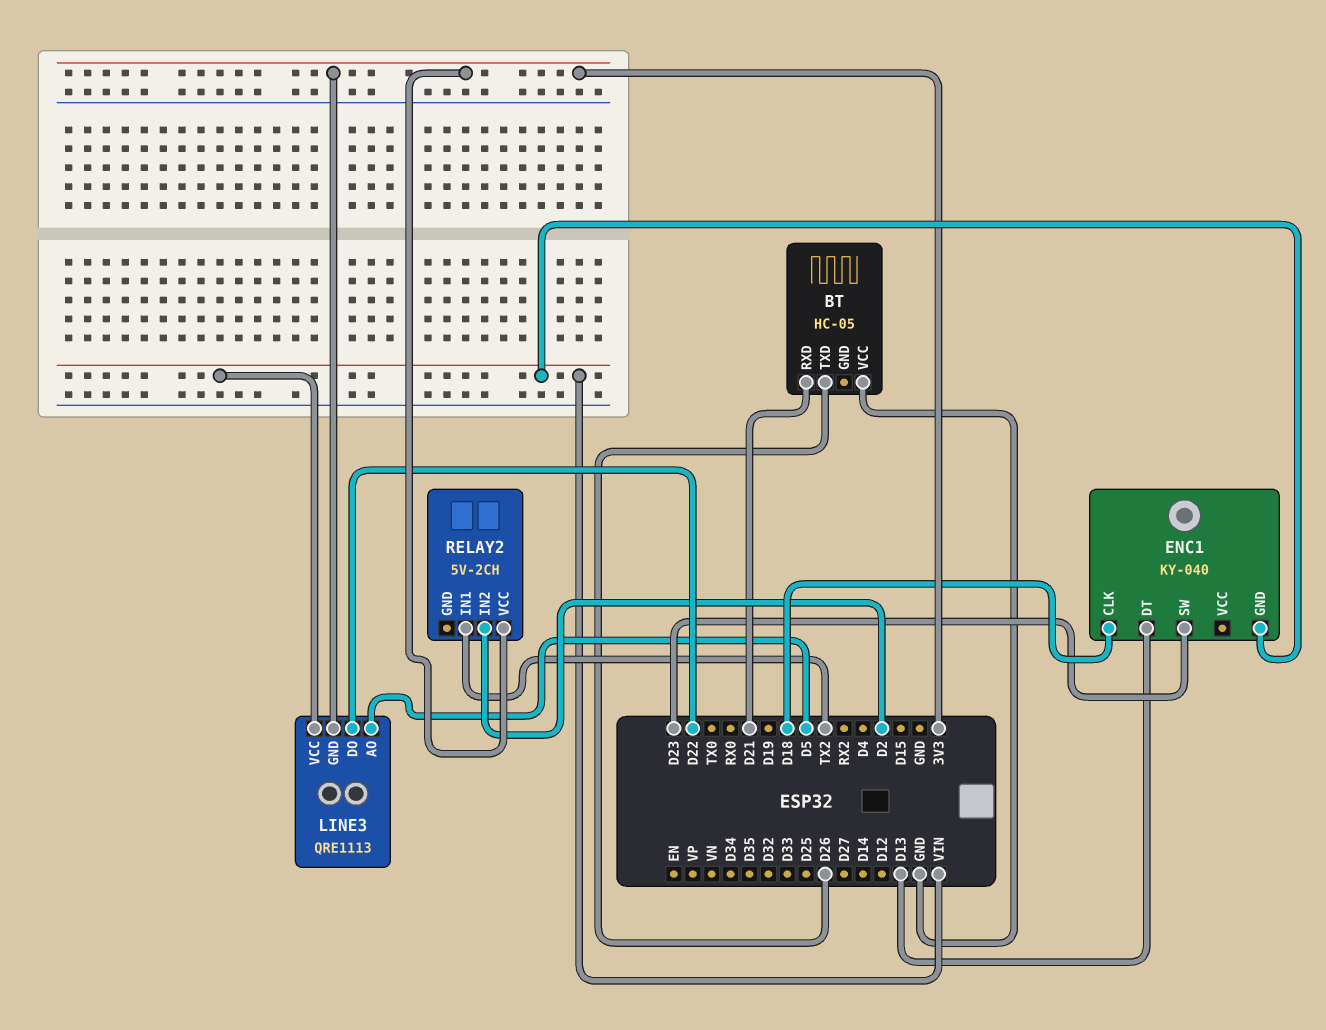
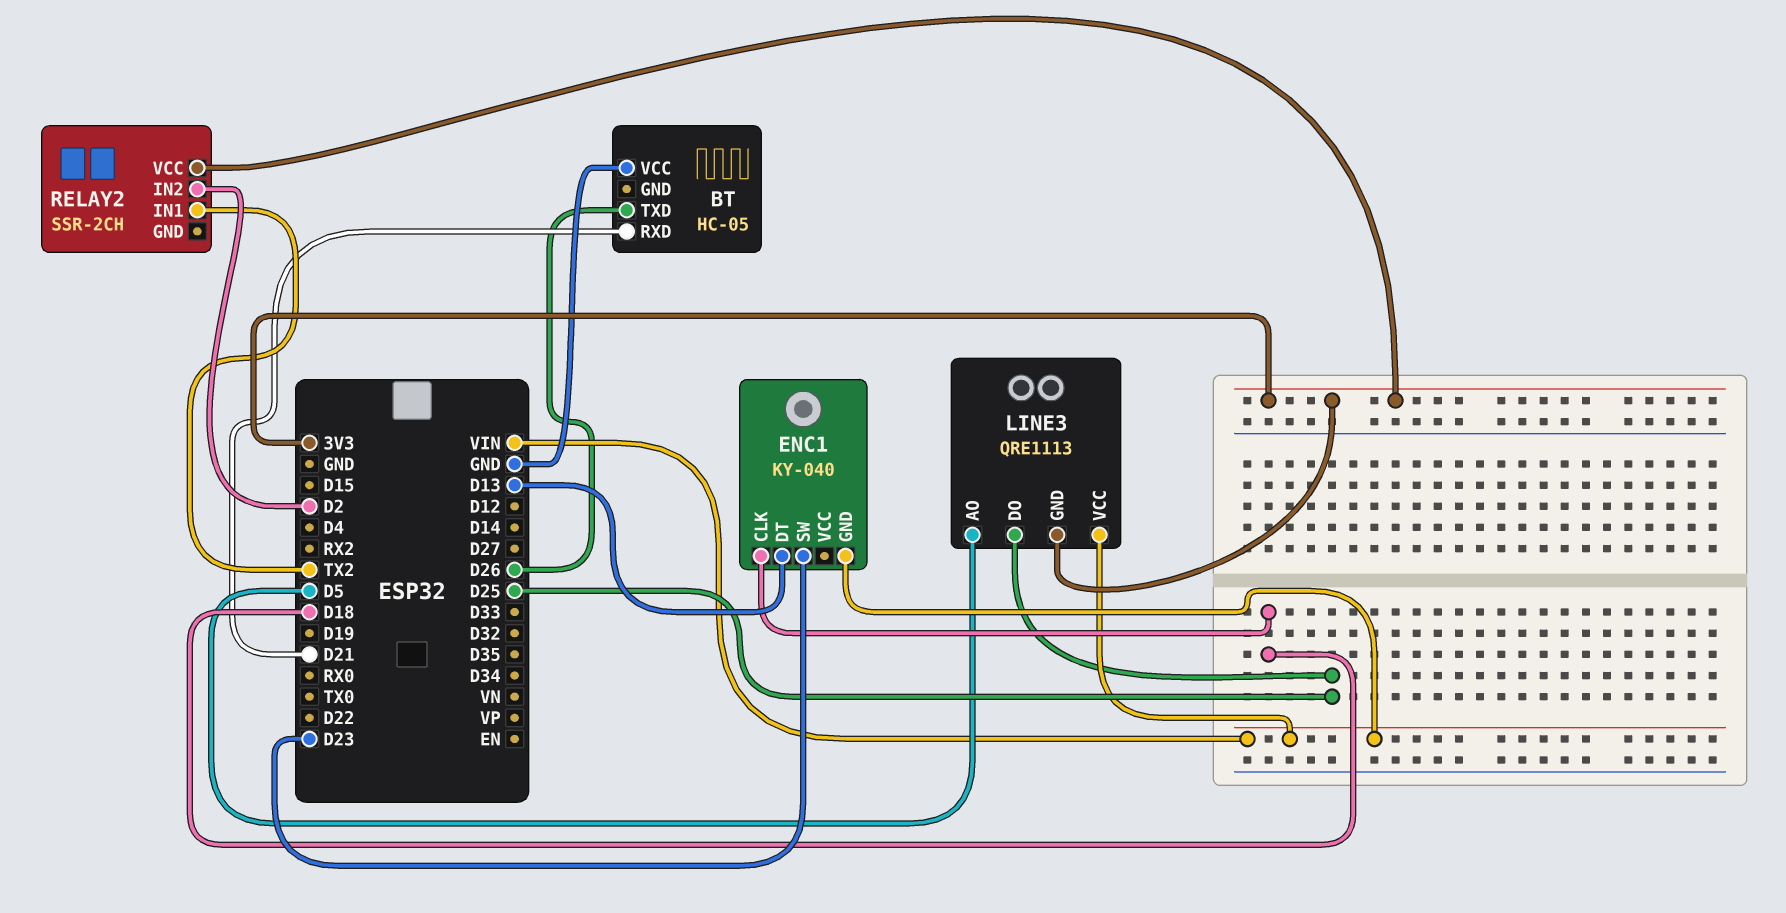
LINE3 pin DO: D22 -> D25
RELAY2: 5V-2CH -> SSR-2CH

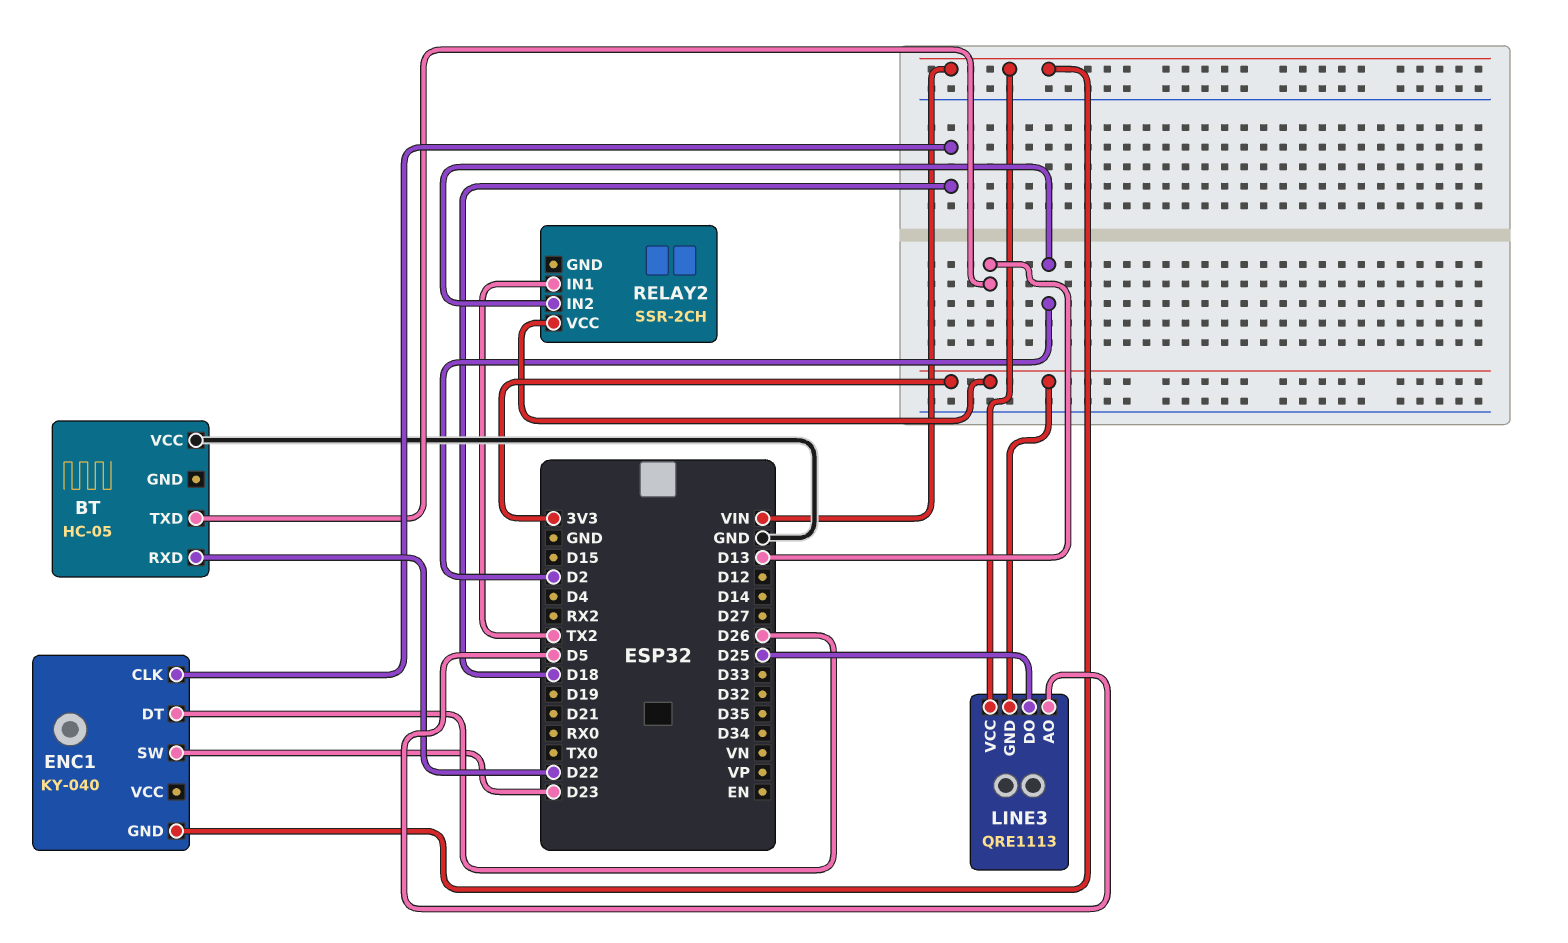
BT pin RXD: D21 -> D22
BT pin TXD: D26 -> D13
ENC1 pin DT: D13 -> D26

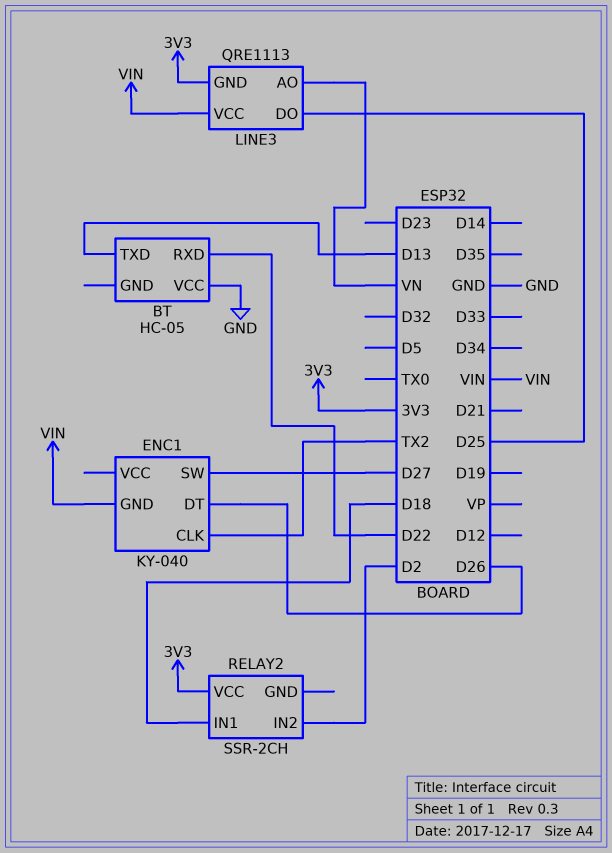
ENC1 pin CLK: D18 -> TX2
ENC1 pin SW: D23 -> D27
LINE3 pin AO: D5 -> VN
RELAY2 pin IN1: TX2 -> D18

